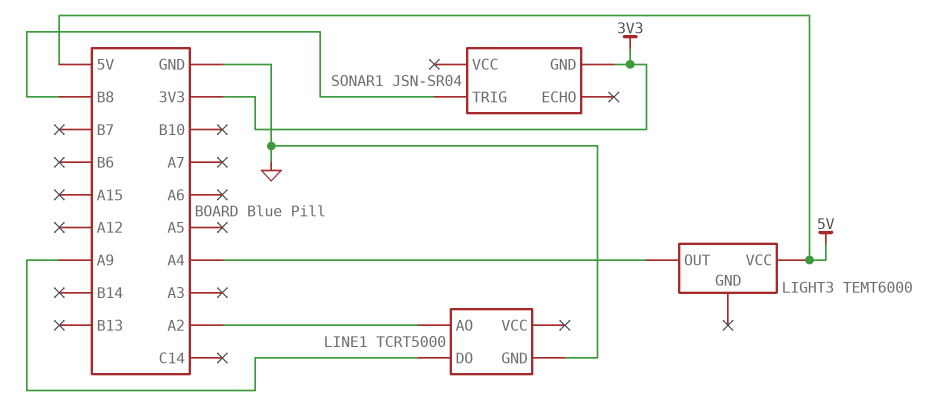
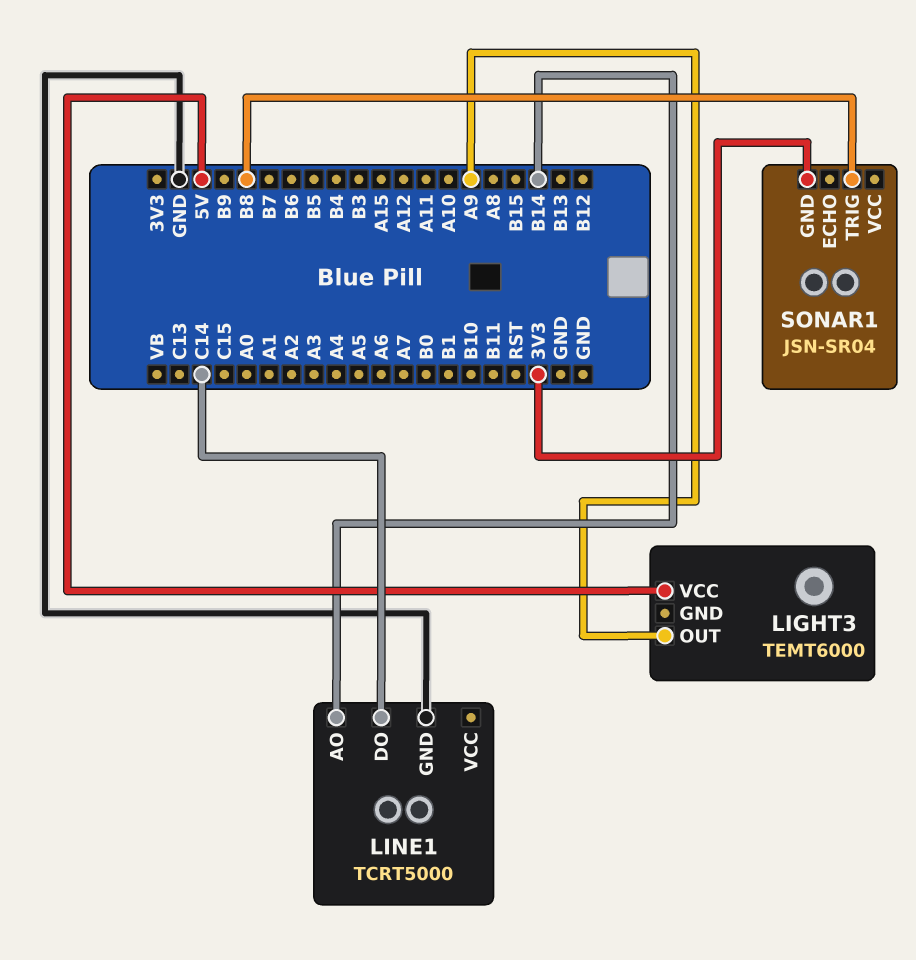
LIGHT3 pin OUT: A4 -> A9
LINE1 pin AO: A2 -> B14
LINE1 pin DO: A9 -> C14

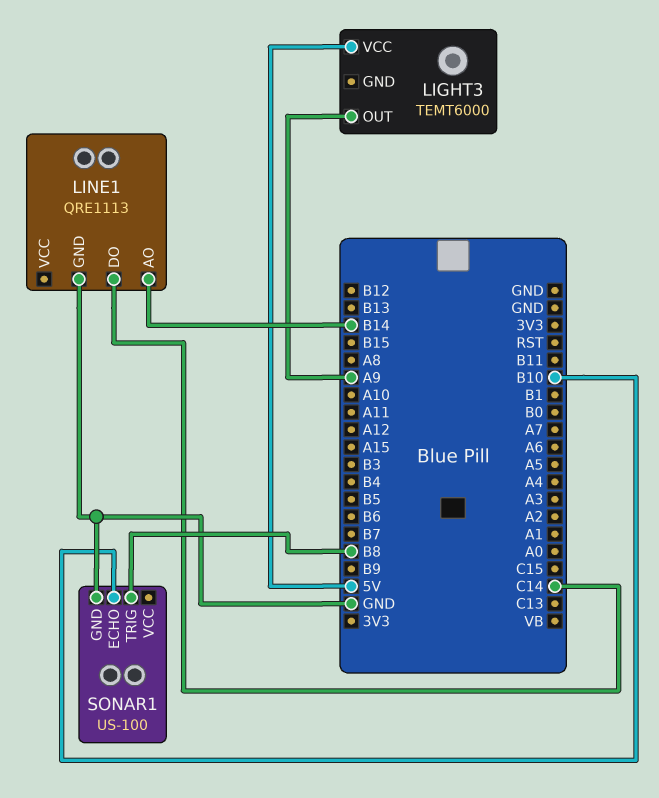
LINE1: TCRT5000 -> QRE1113
SONAR1: JSN-SR04 -> US-100
SONAR1 pin ECHO: none -> B10
SONAR1 pin GND: 3V3 -> GND

